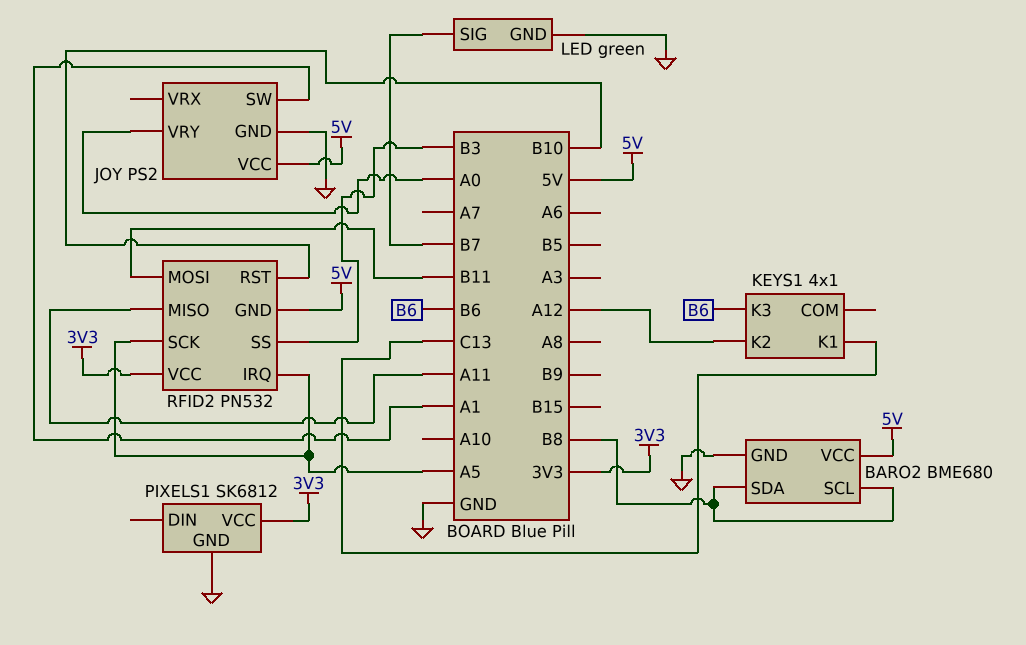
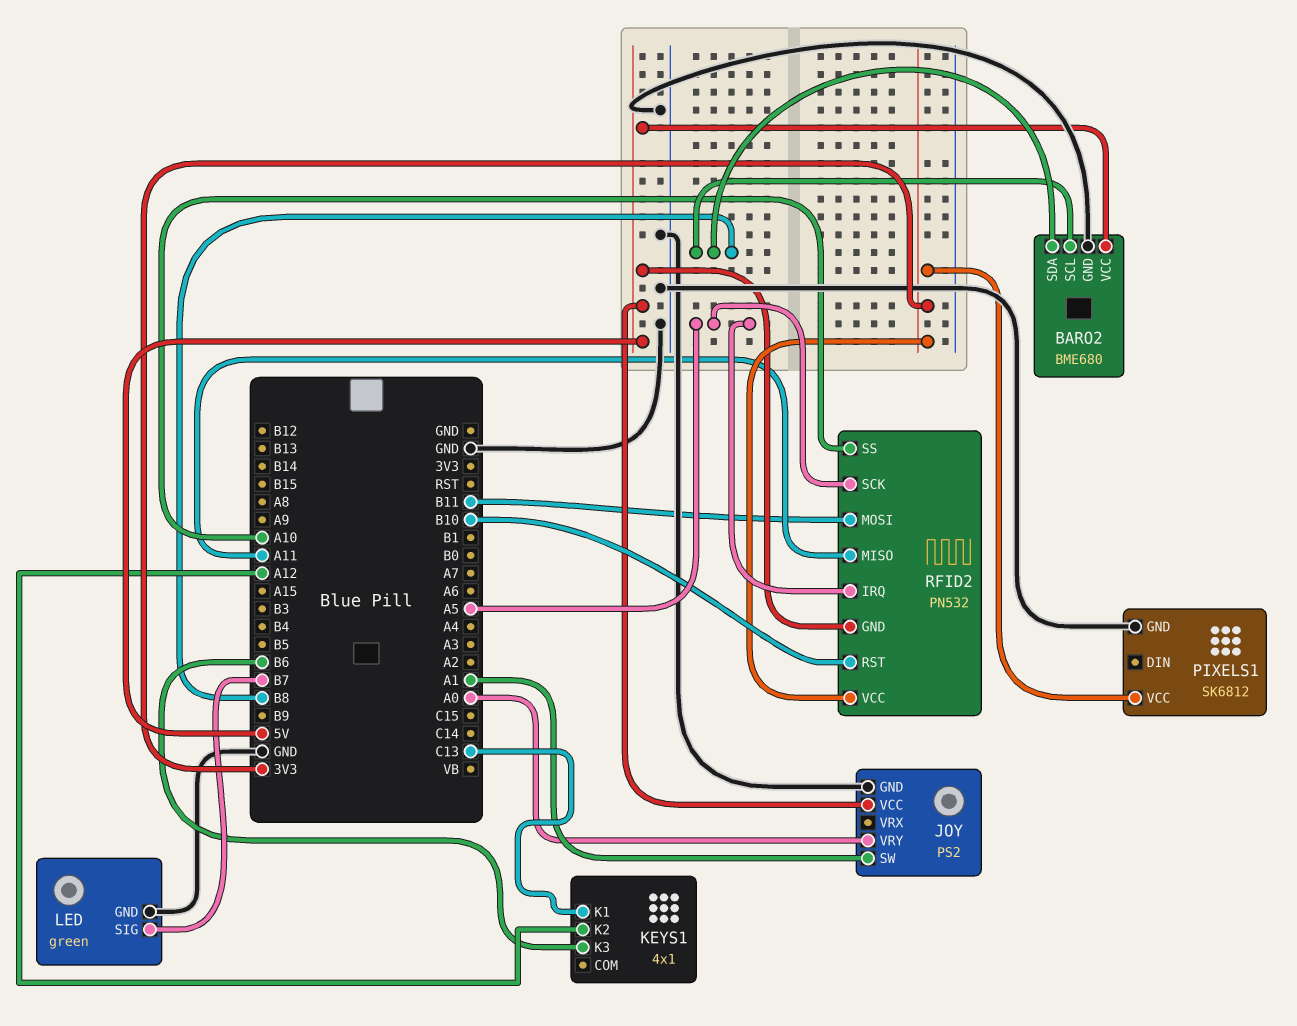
RFID2 pin SS: B3 -> A10

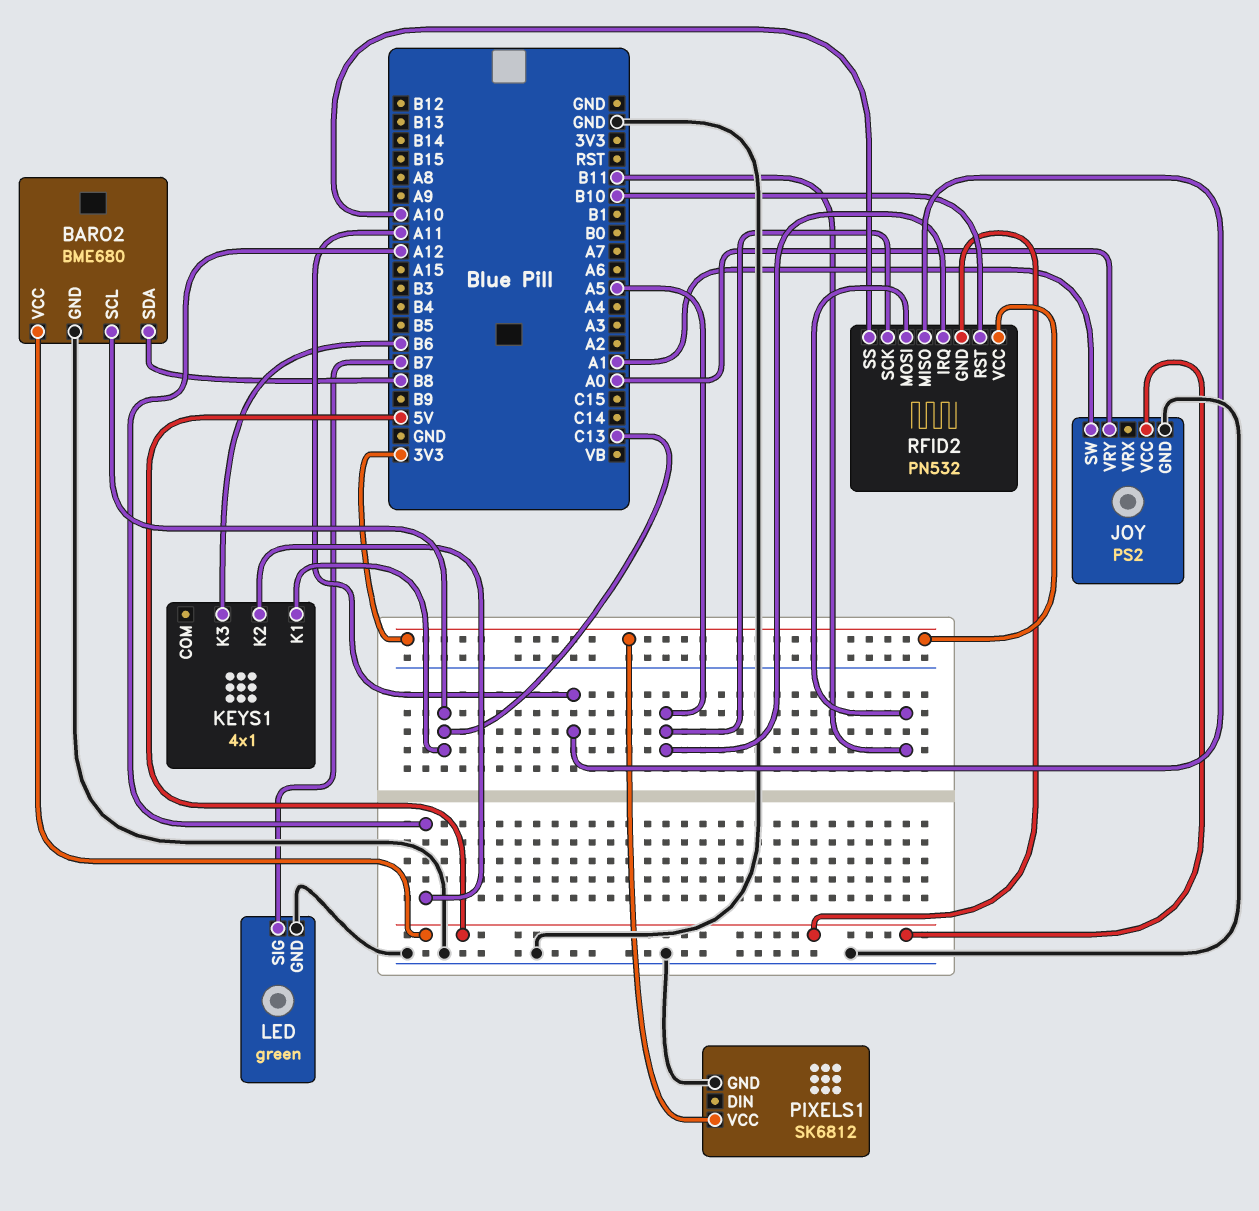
BARO2 pin SCL: B8 -> C13

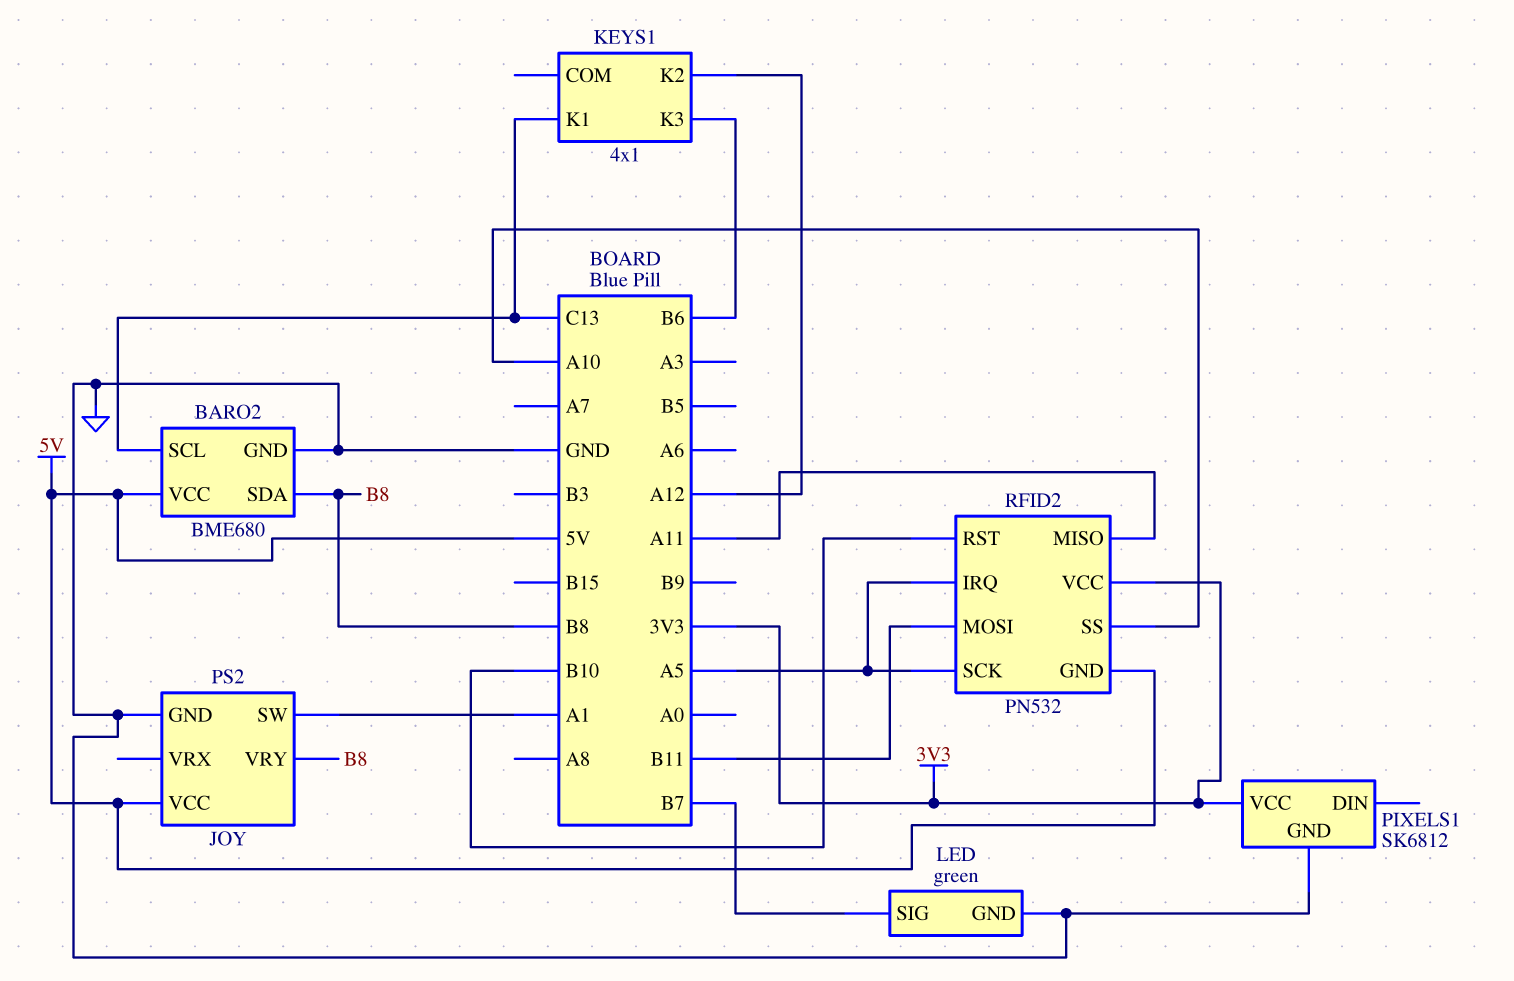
JOY pin VRY: A0 -> B8

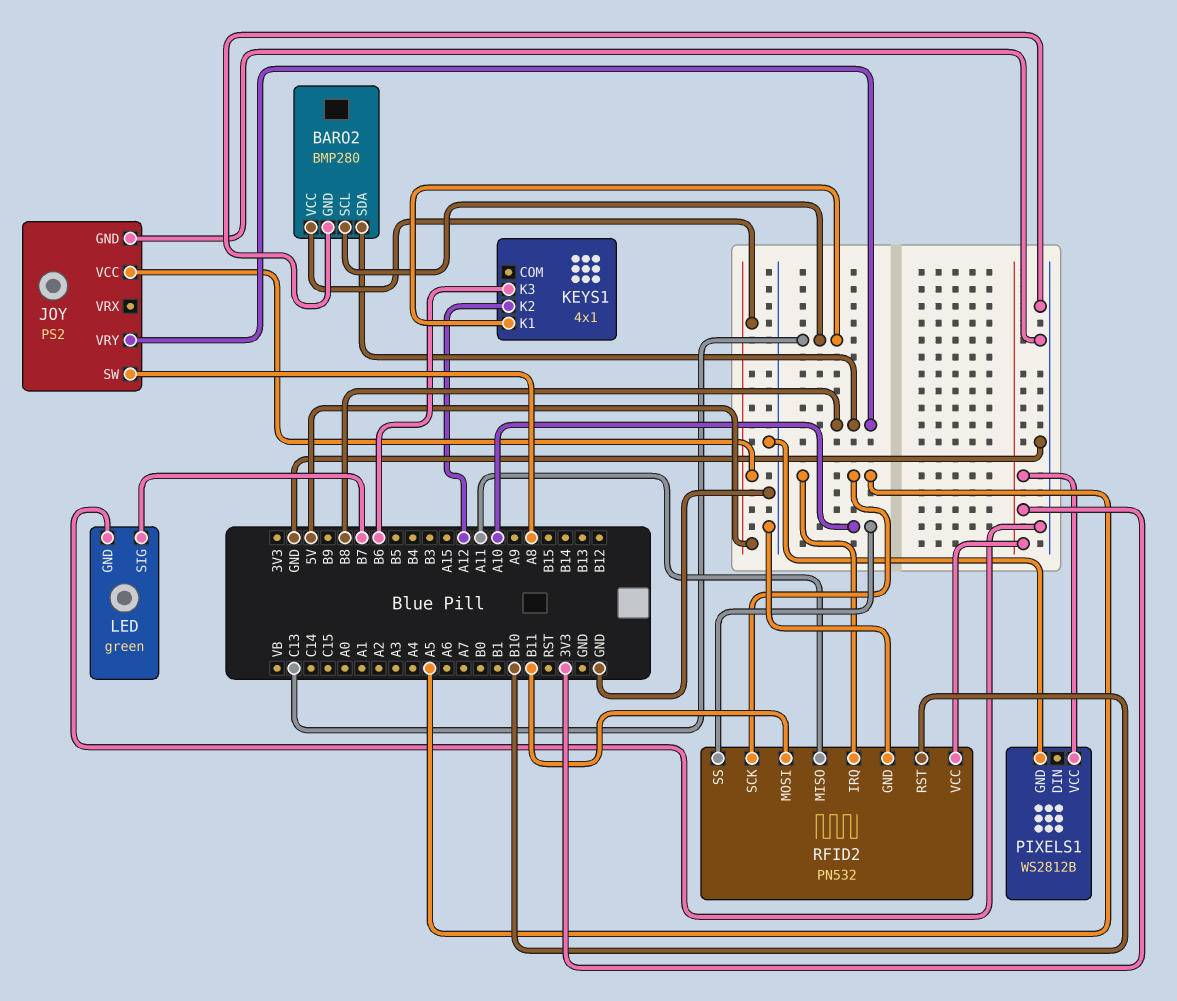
BARO2: BME680 -> BMP280
JOY pin SW: A1 -> A8
PIXELS1: SK6812 -> WS2812B
RFID2 pin GND: 5V -> GND

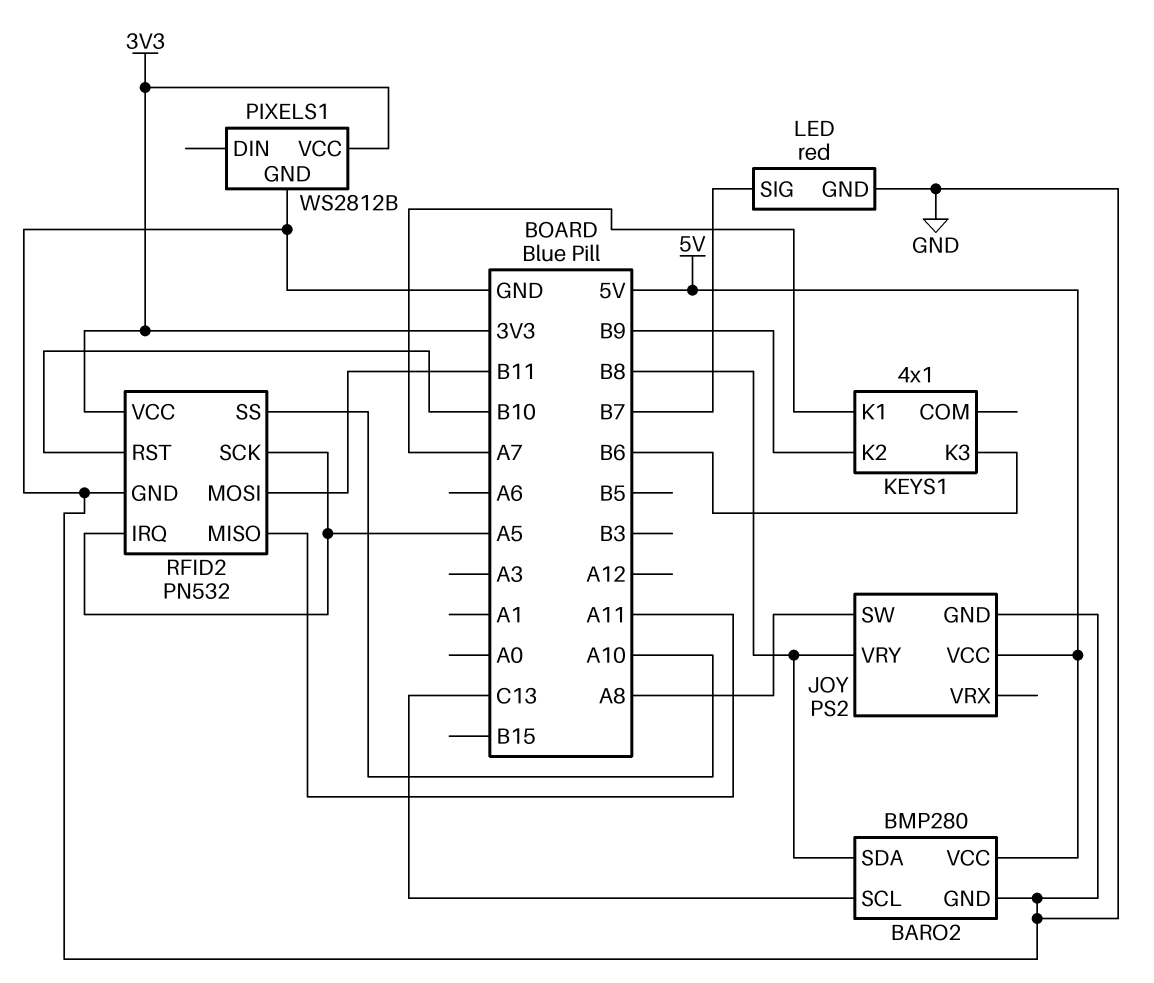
KEYS1 pin K1: C13 -> A7
KEYS1 pin K2: A12 -> B9
LED: green -> red

